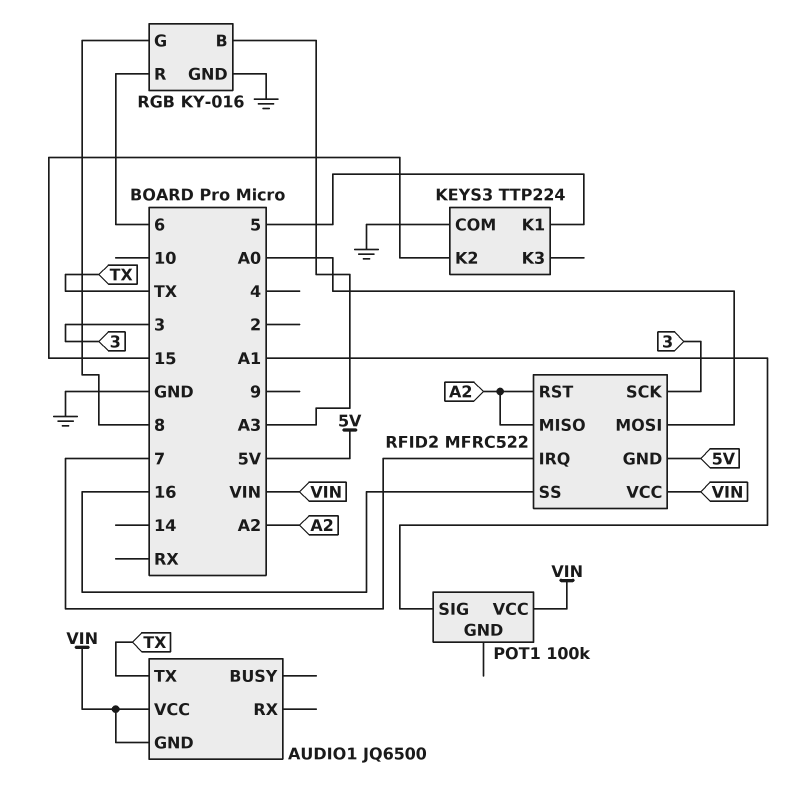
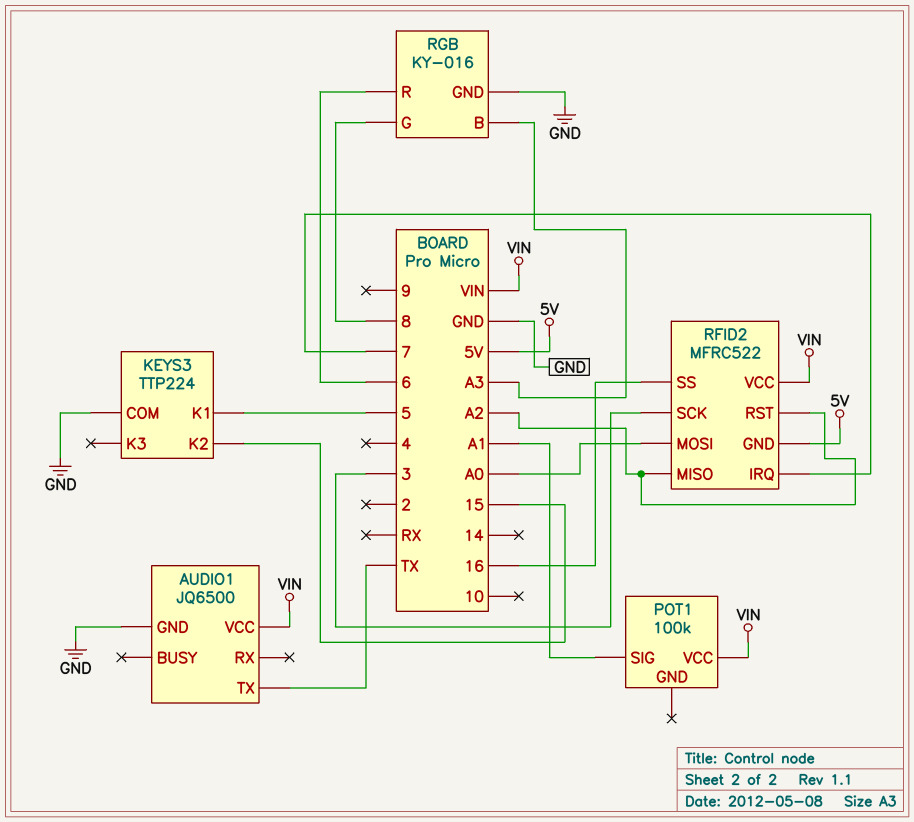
AUDIO1 pin GND: VIN -> GND

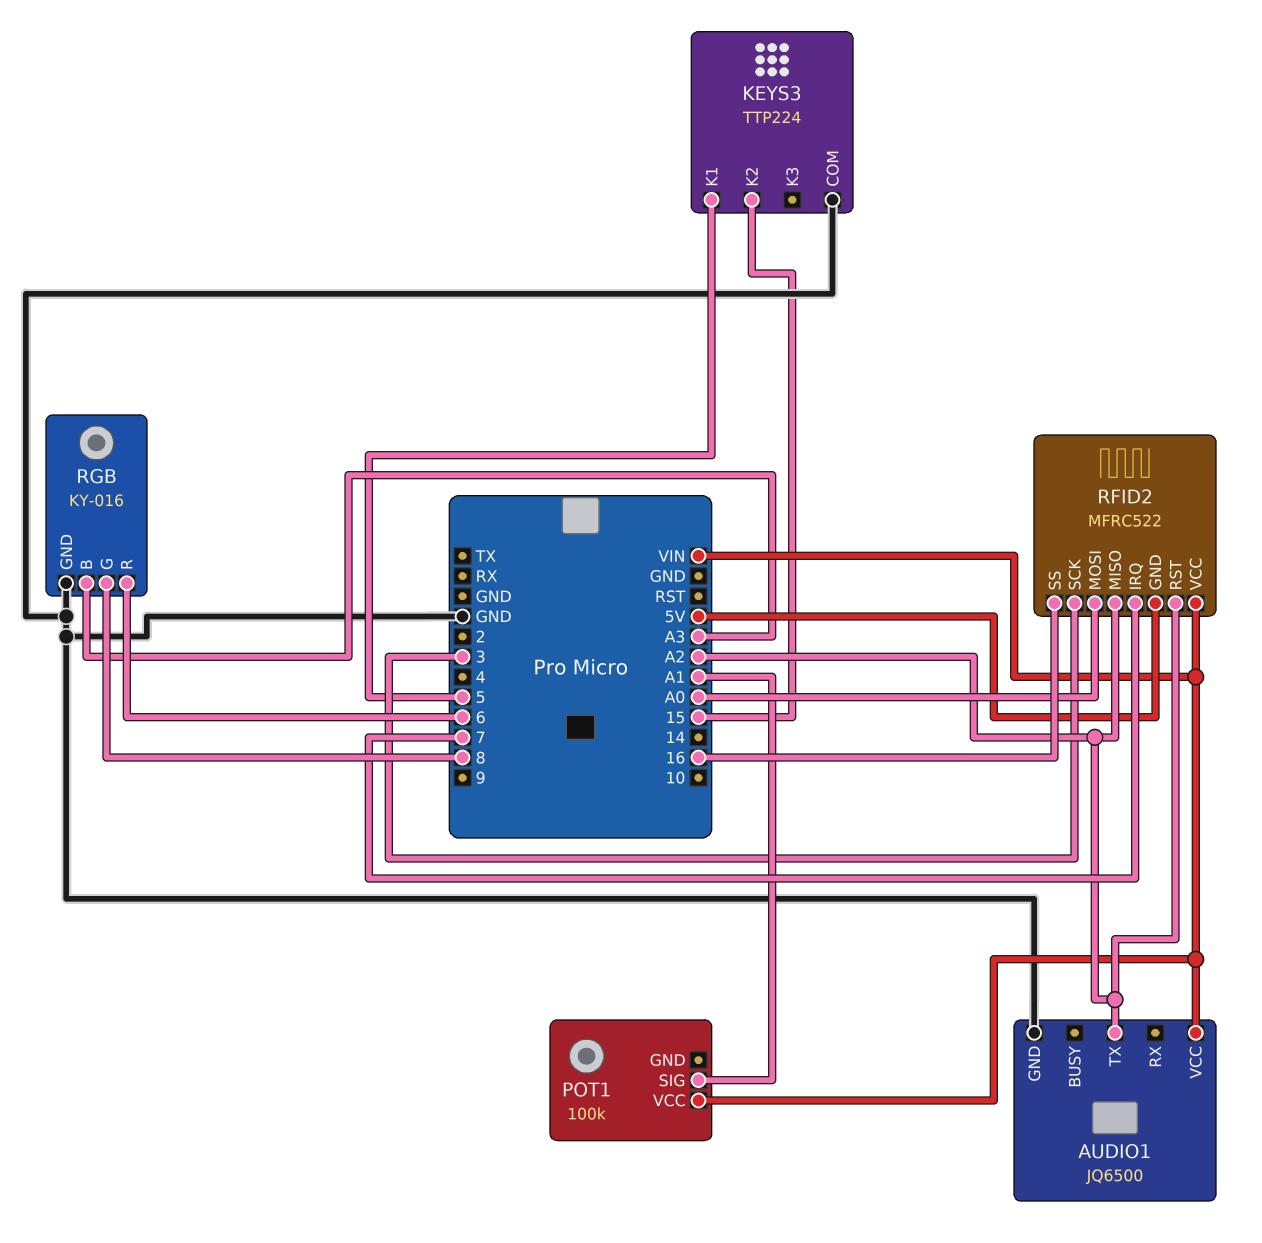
AUDIO1 pin TX: TX -> A2

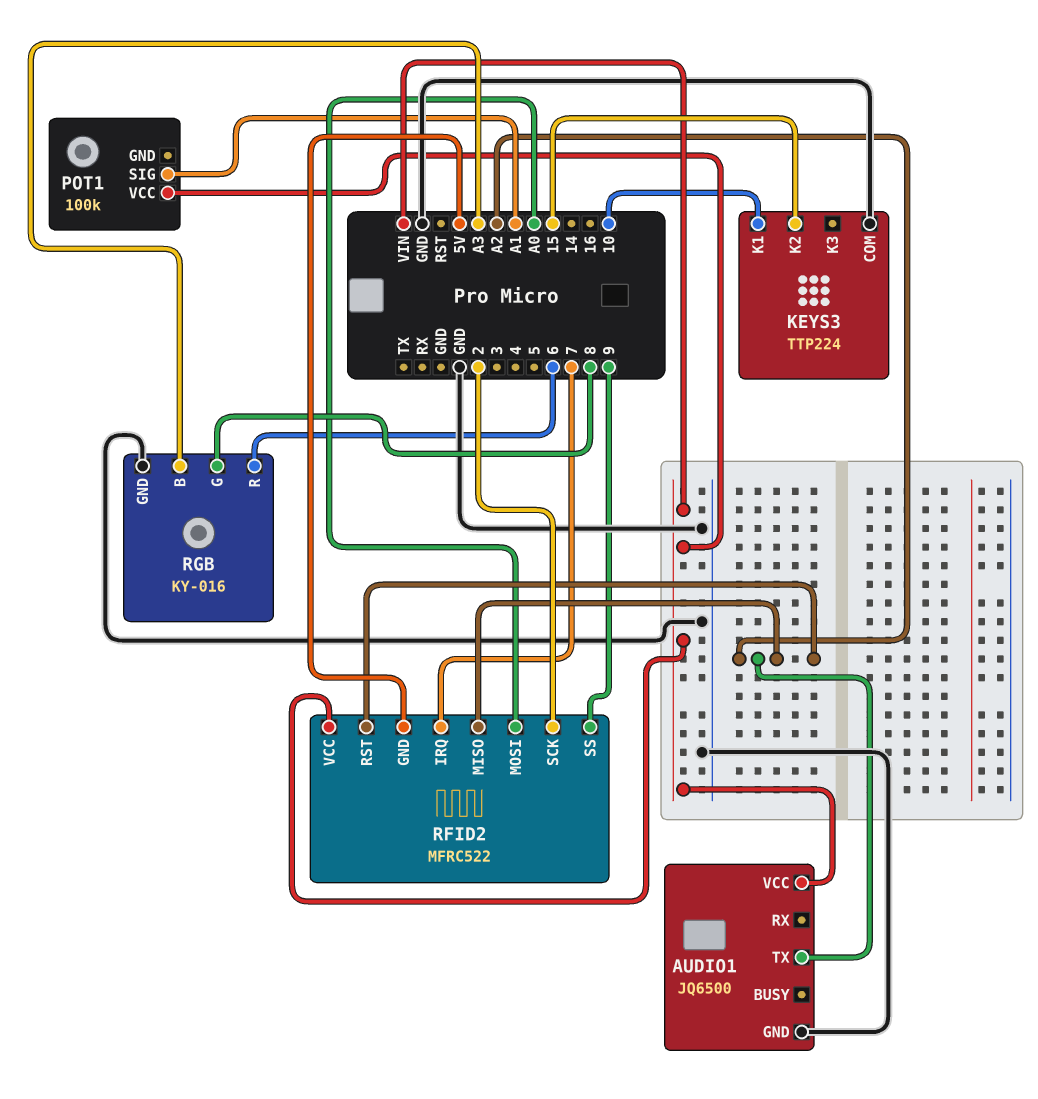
KEYS3 pin K1: 5 -> 10
RFID2 pin SCK: 3 -> 2
RFID2 pin SS: 16 -> 9

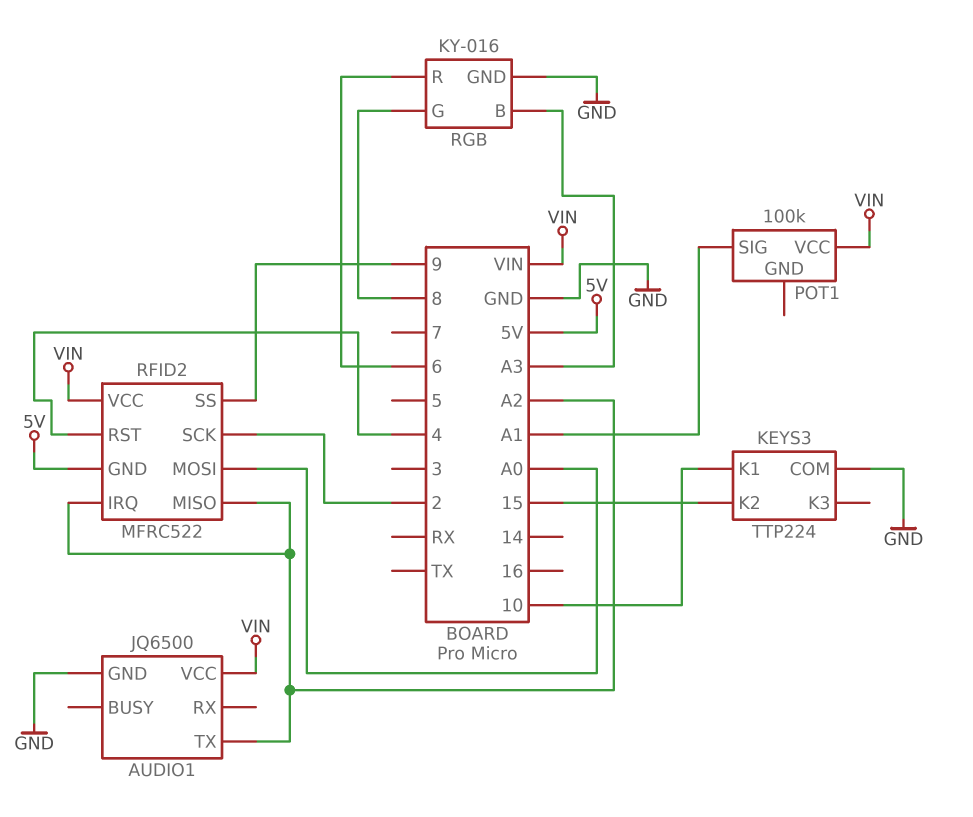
RFID2 pin IRQ: 7 -> A2
RFID2 pin RST: A2 -> 4

